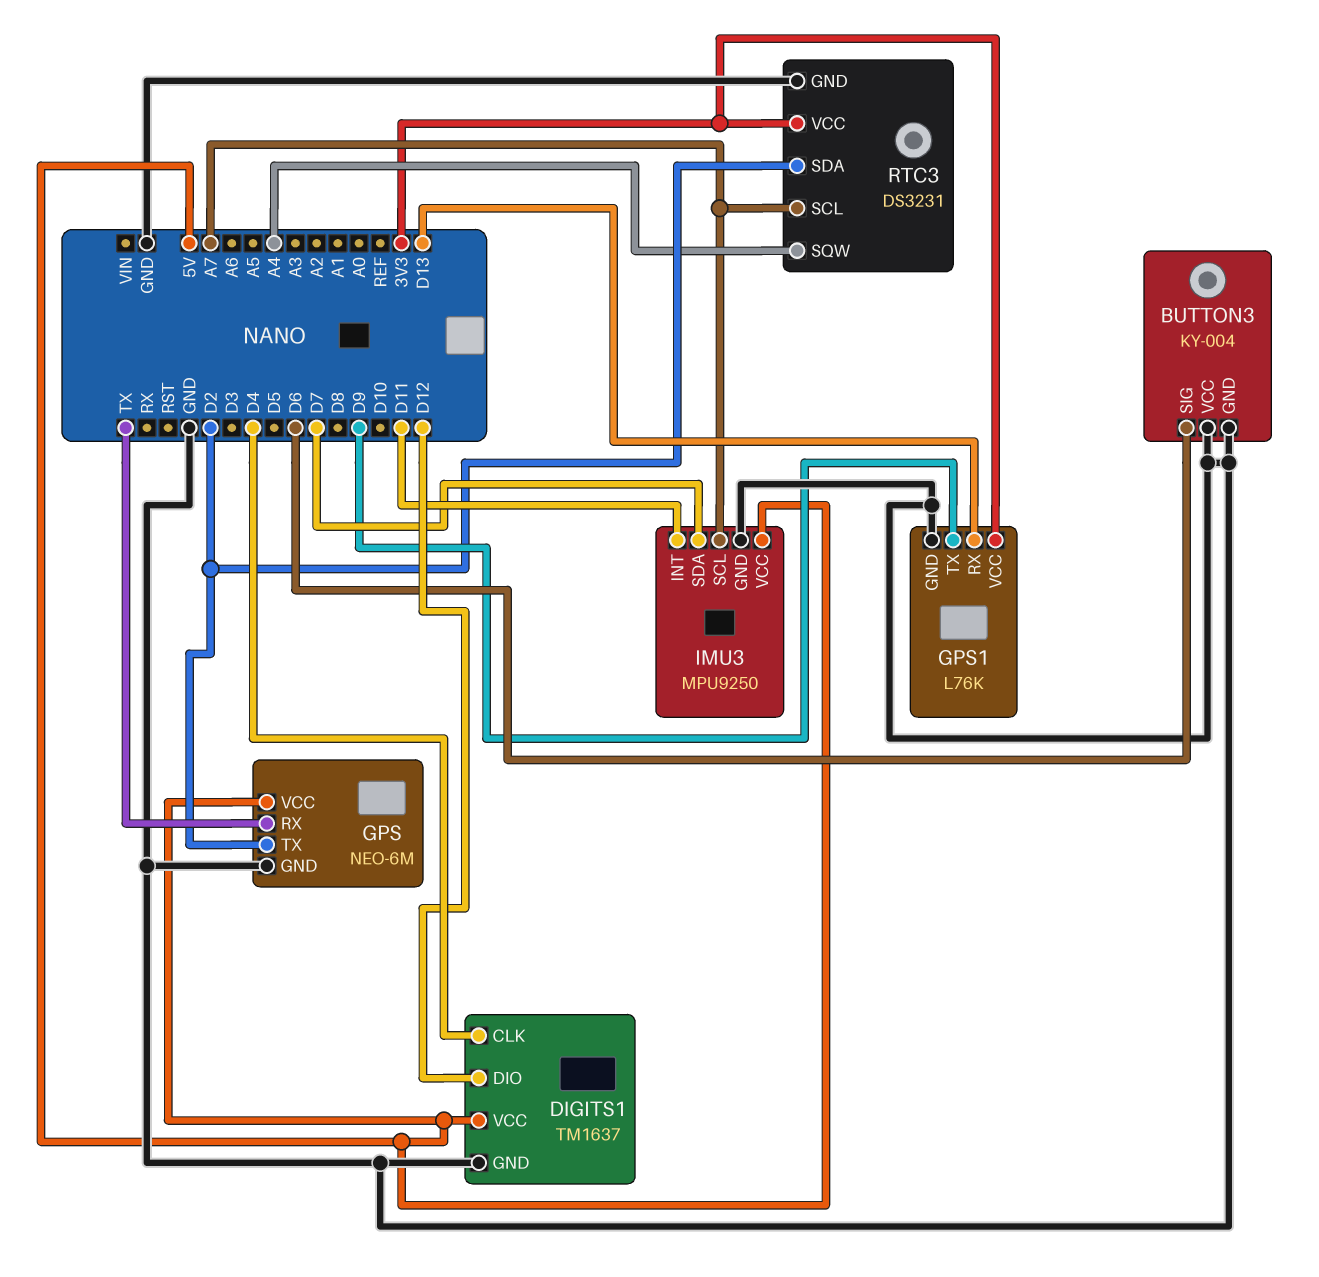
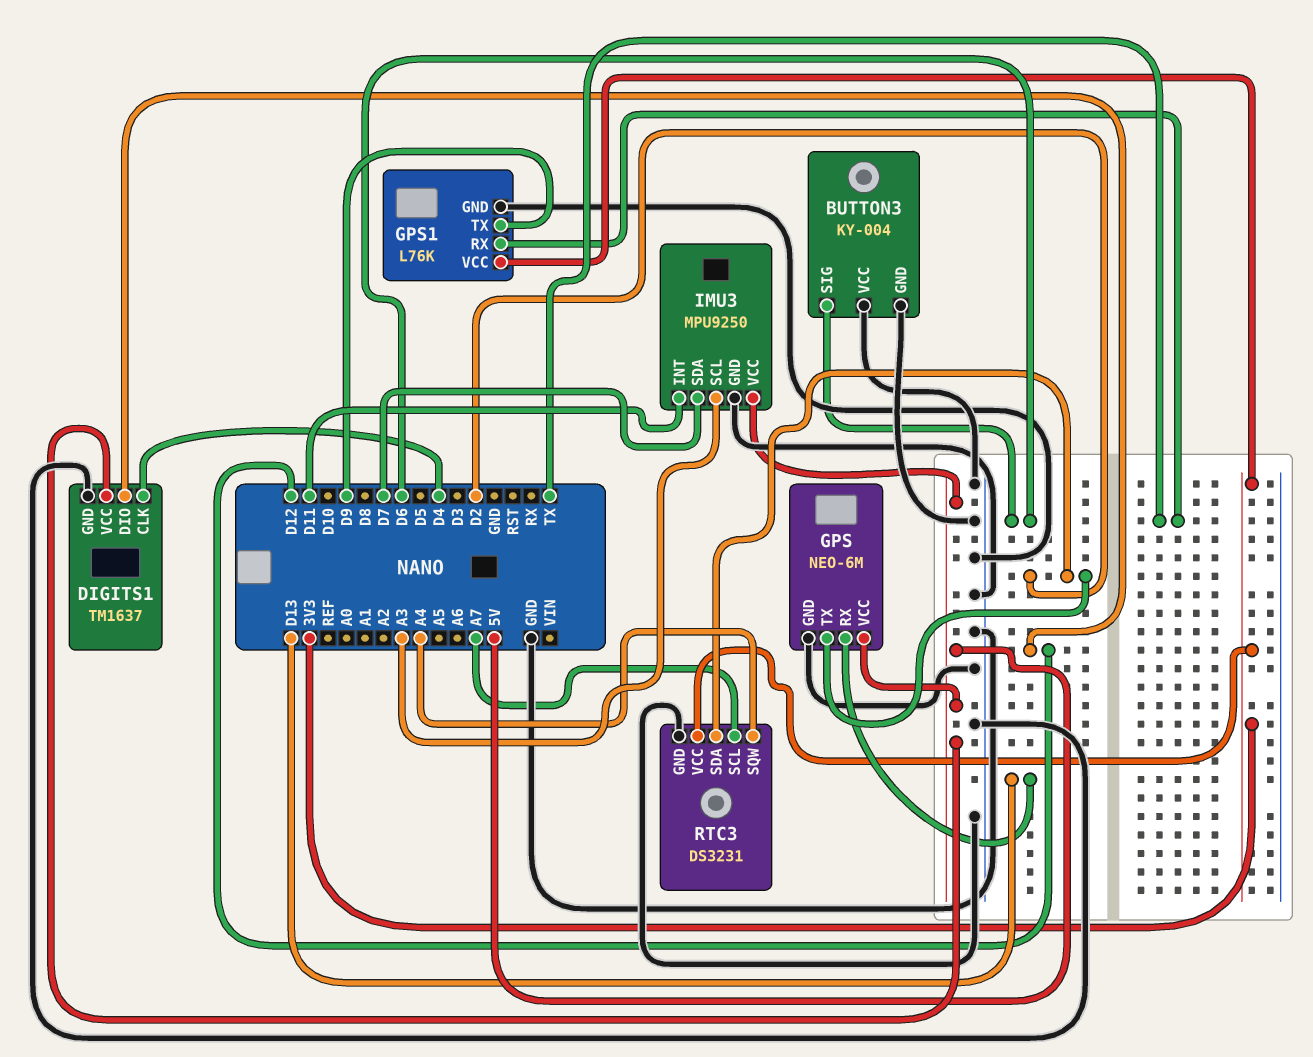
GPS pin RX: TX -> D13
GPS1 pin RX: D13 -> TX
IMU3 pin SCL: A7 -> A3

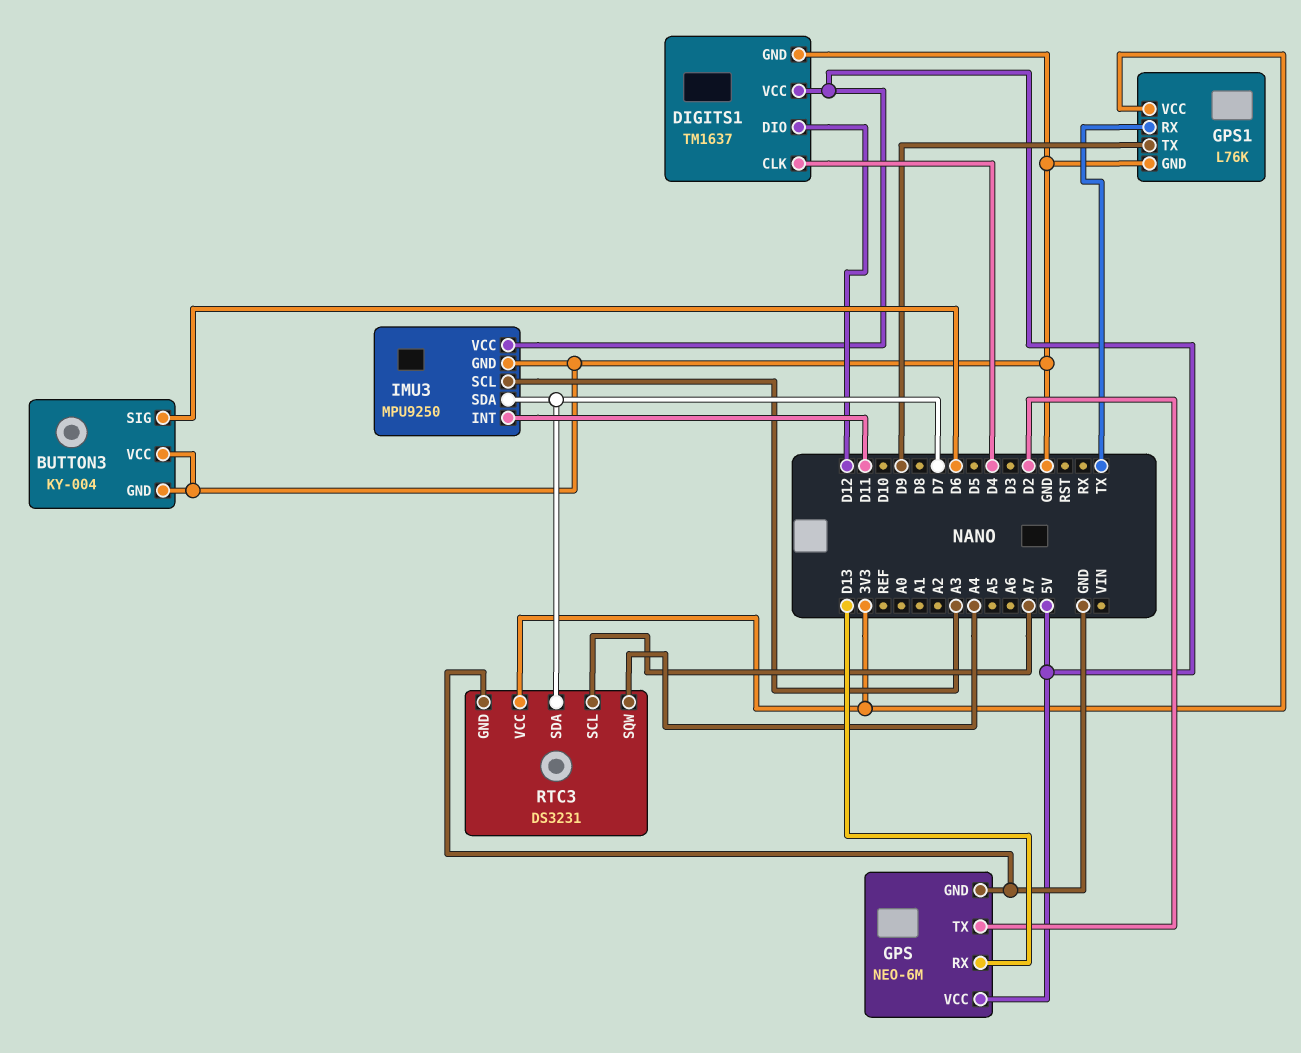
RTC3 pin SDA: D2 -> D7

